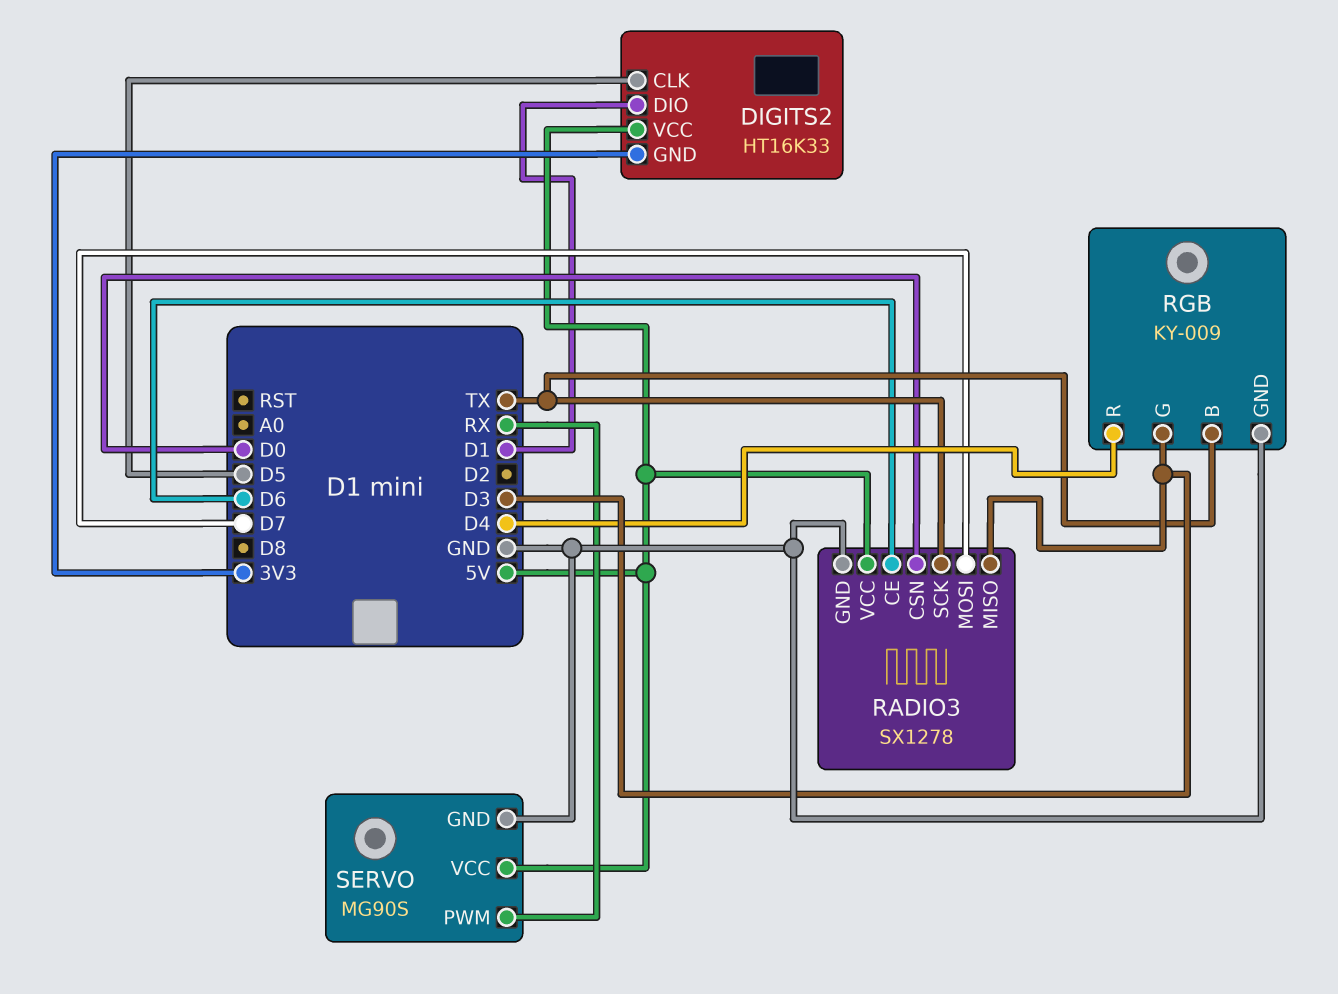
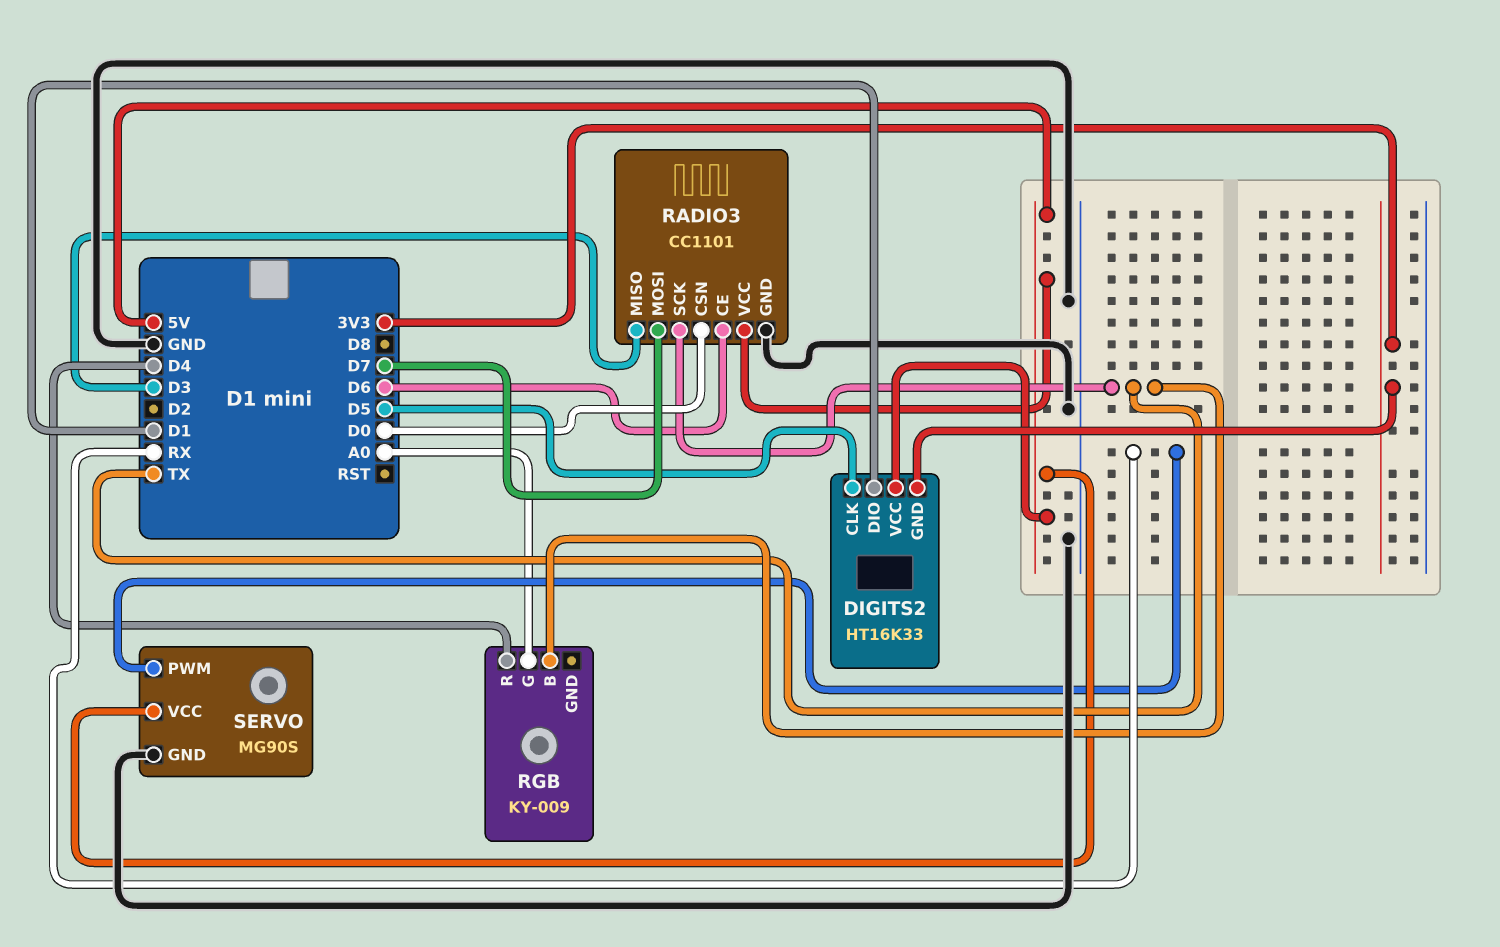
RADIO3: SX1278 -> CC1101
RGB pin G: D3 -> A0
RGB pin GND: GND -> none

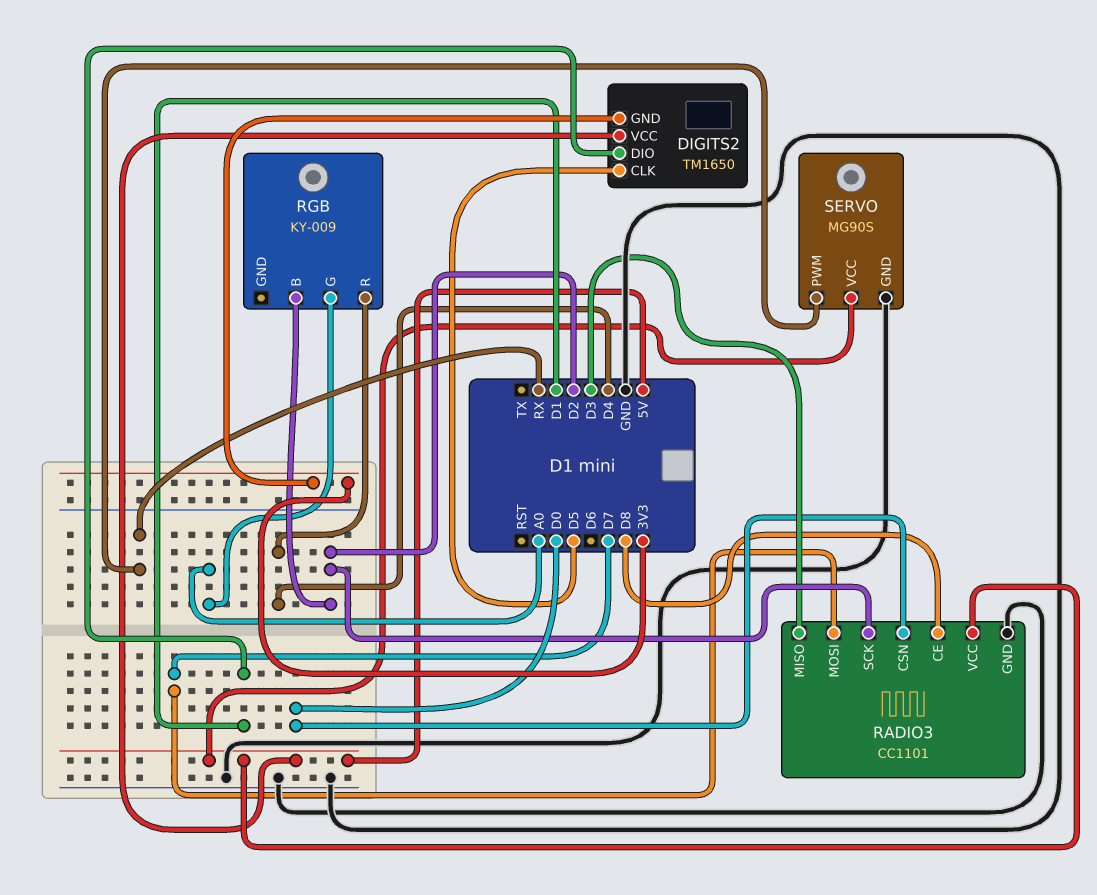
DIGITS2: HT16K33 -> TM1650
RADIO3 pin CE: D6 -> D8
RADIO3 pin SCK: TX -> D2
RGB pin B: TX -> D2

